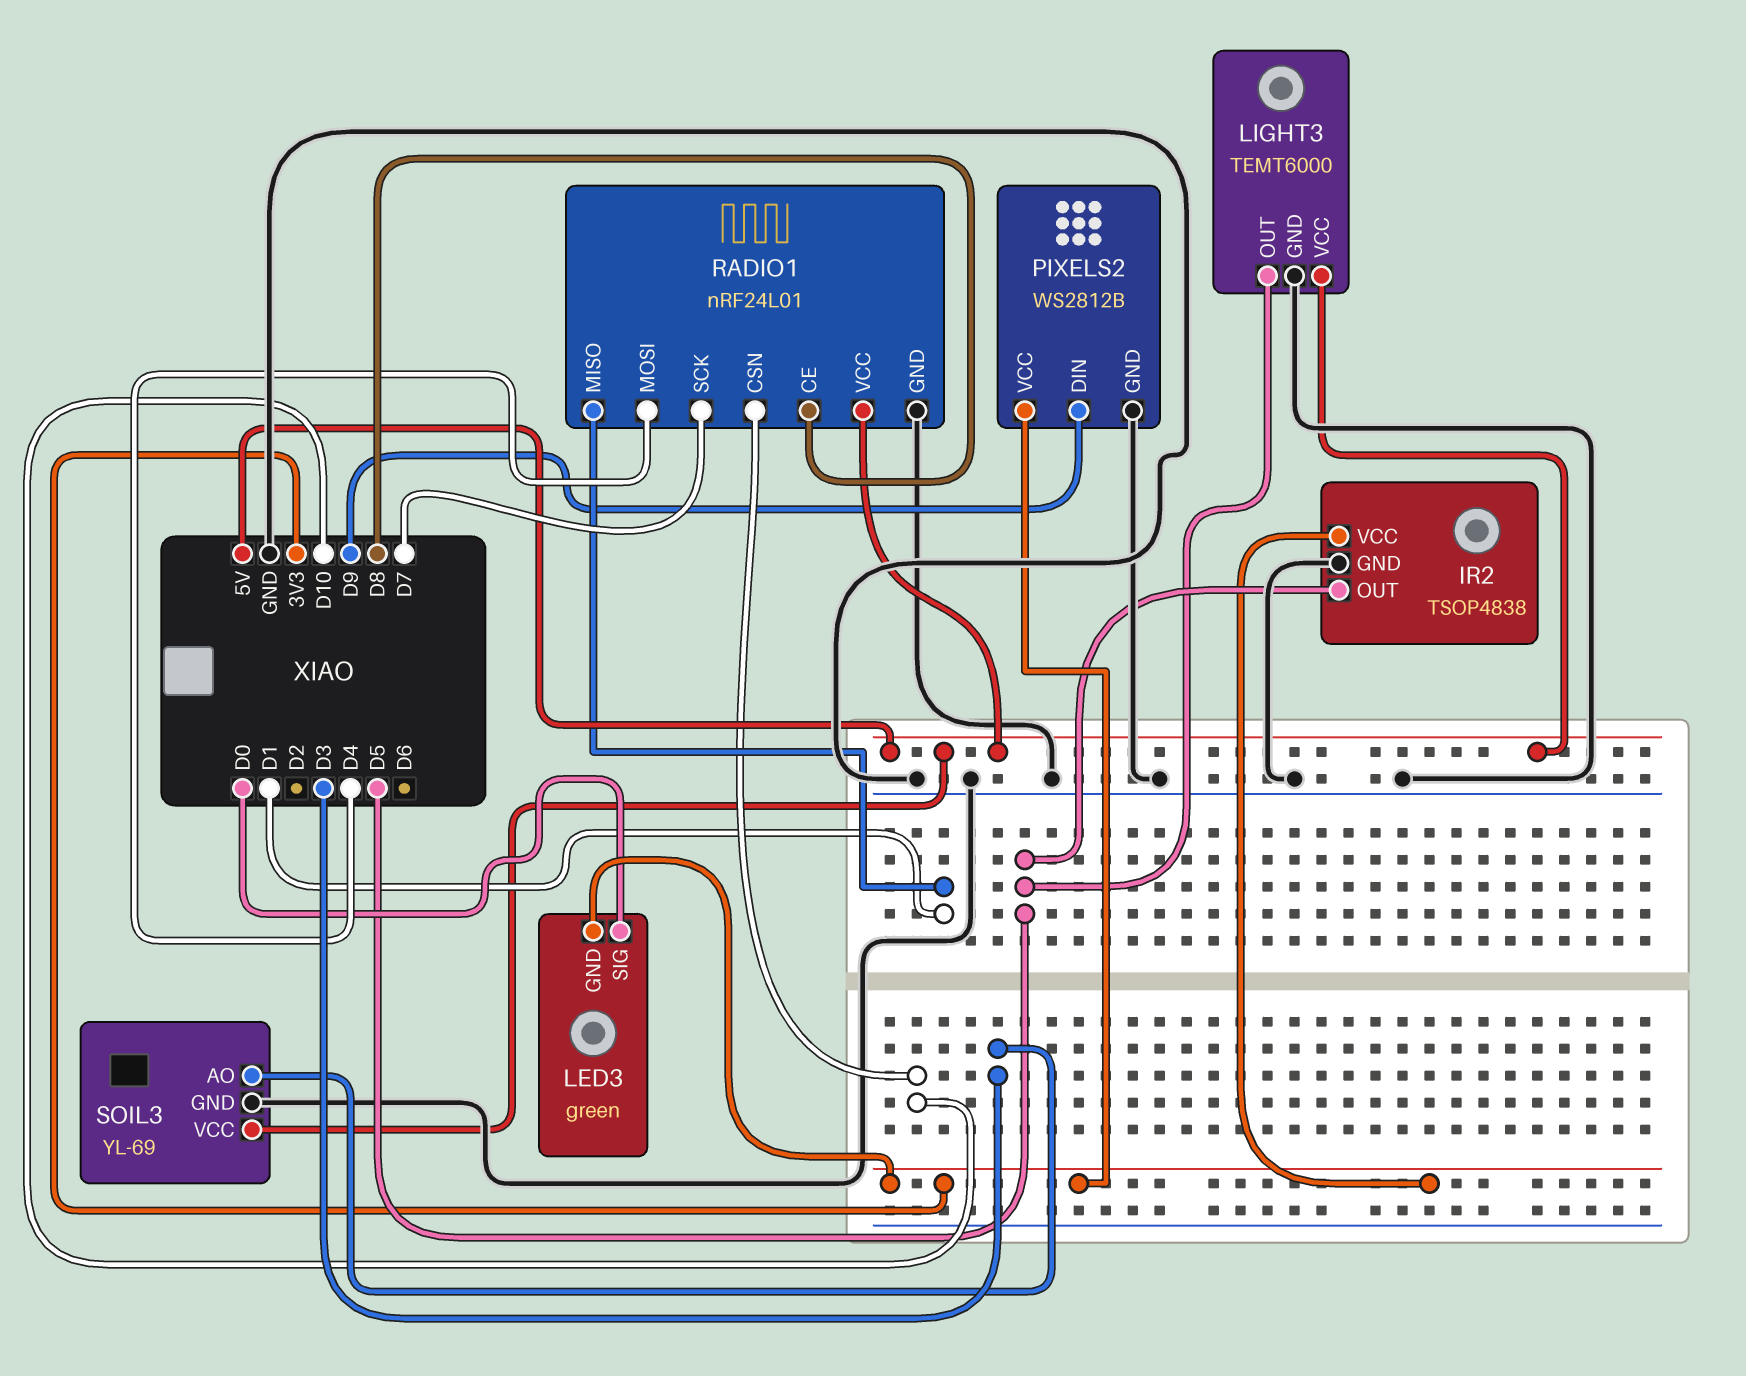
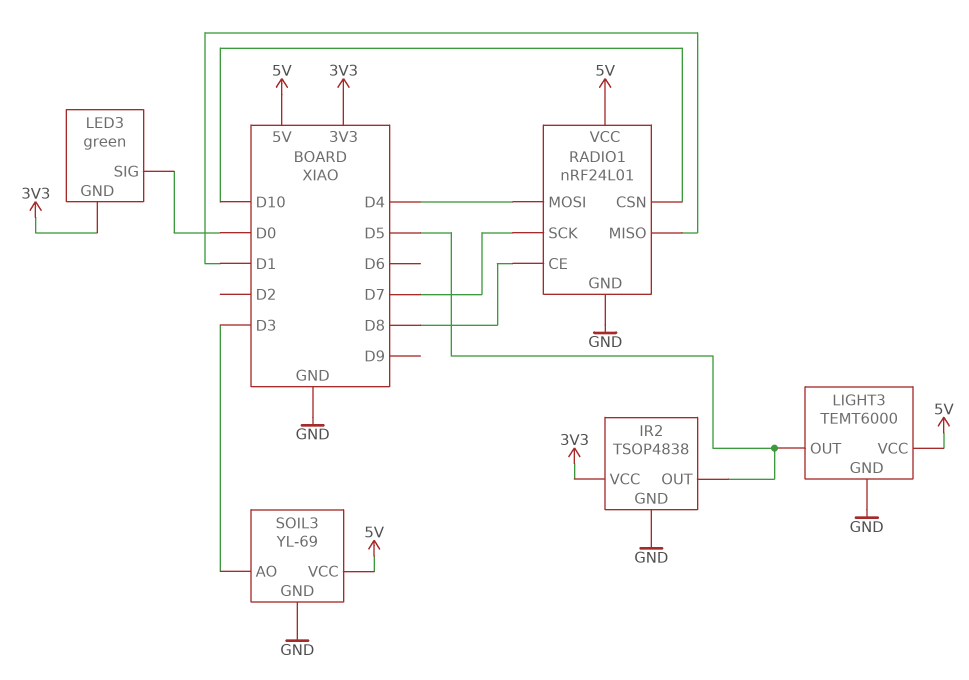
PIXELS2: WS2812B -> none
PIXELS2 pin DIN: D9 -> none
PIXELS2 pin GND: GND -> none
PIXELS2 pin VCC: 3V3 -> none

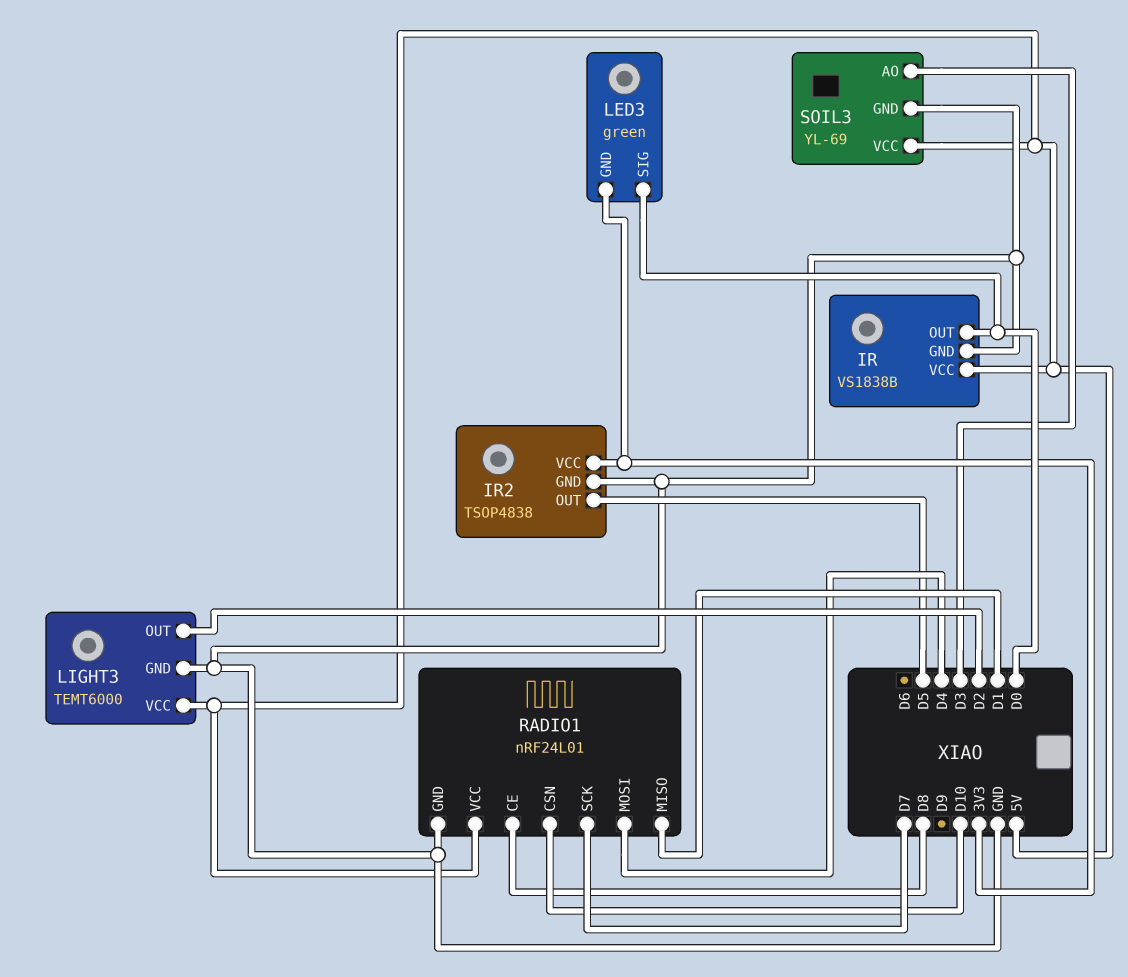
IR: none -> VS1838B
IR pin GND: none -> GND
IR pin OUT: none -> D0
IR pin VCC: none -> 5V
LIGHT3 pin OUT: D5 -> D2

